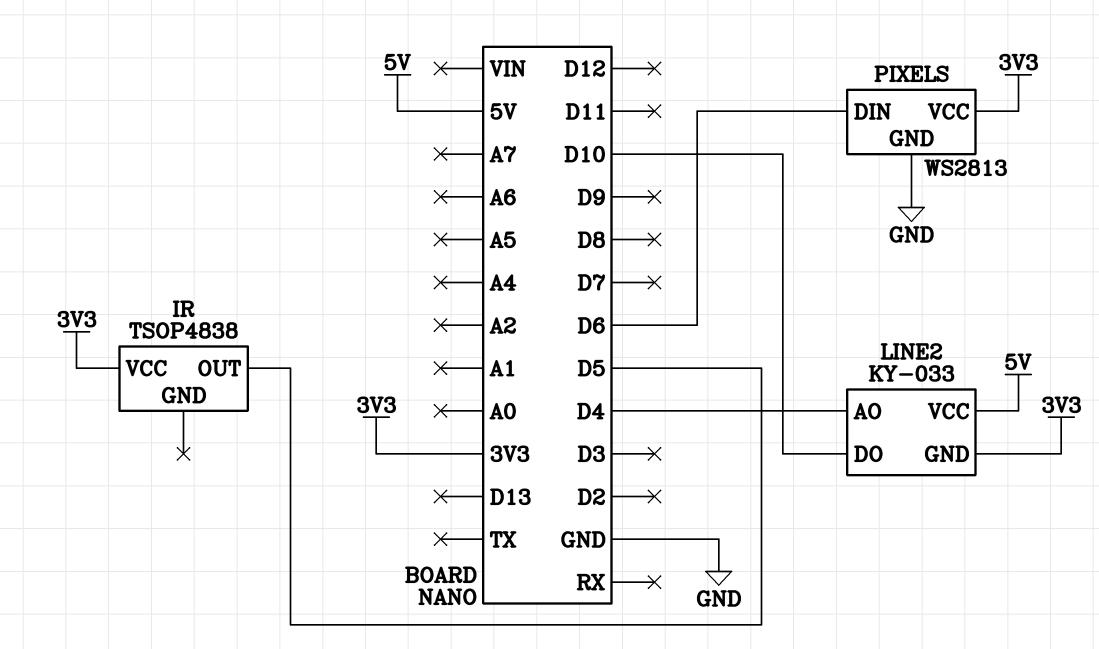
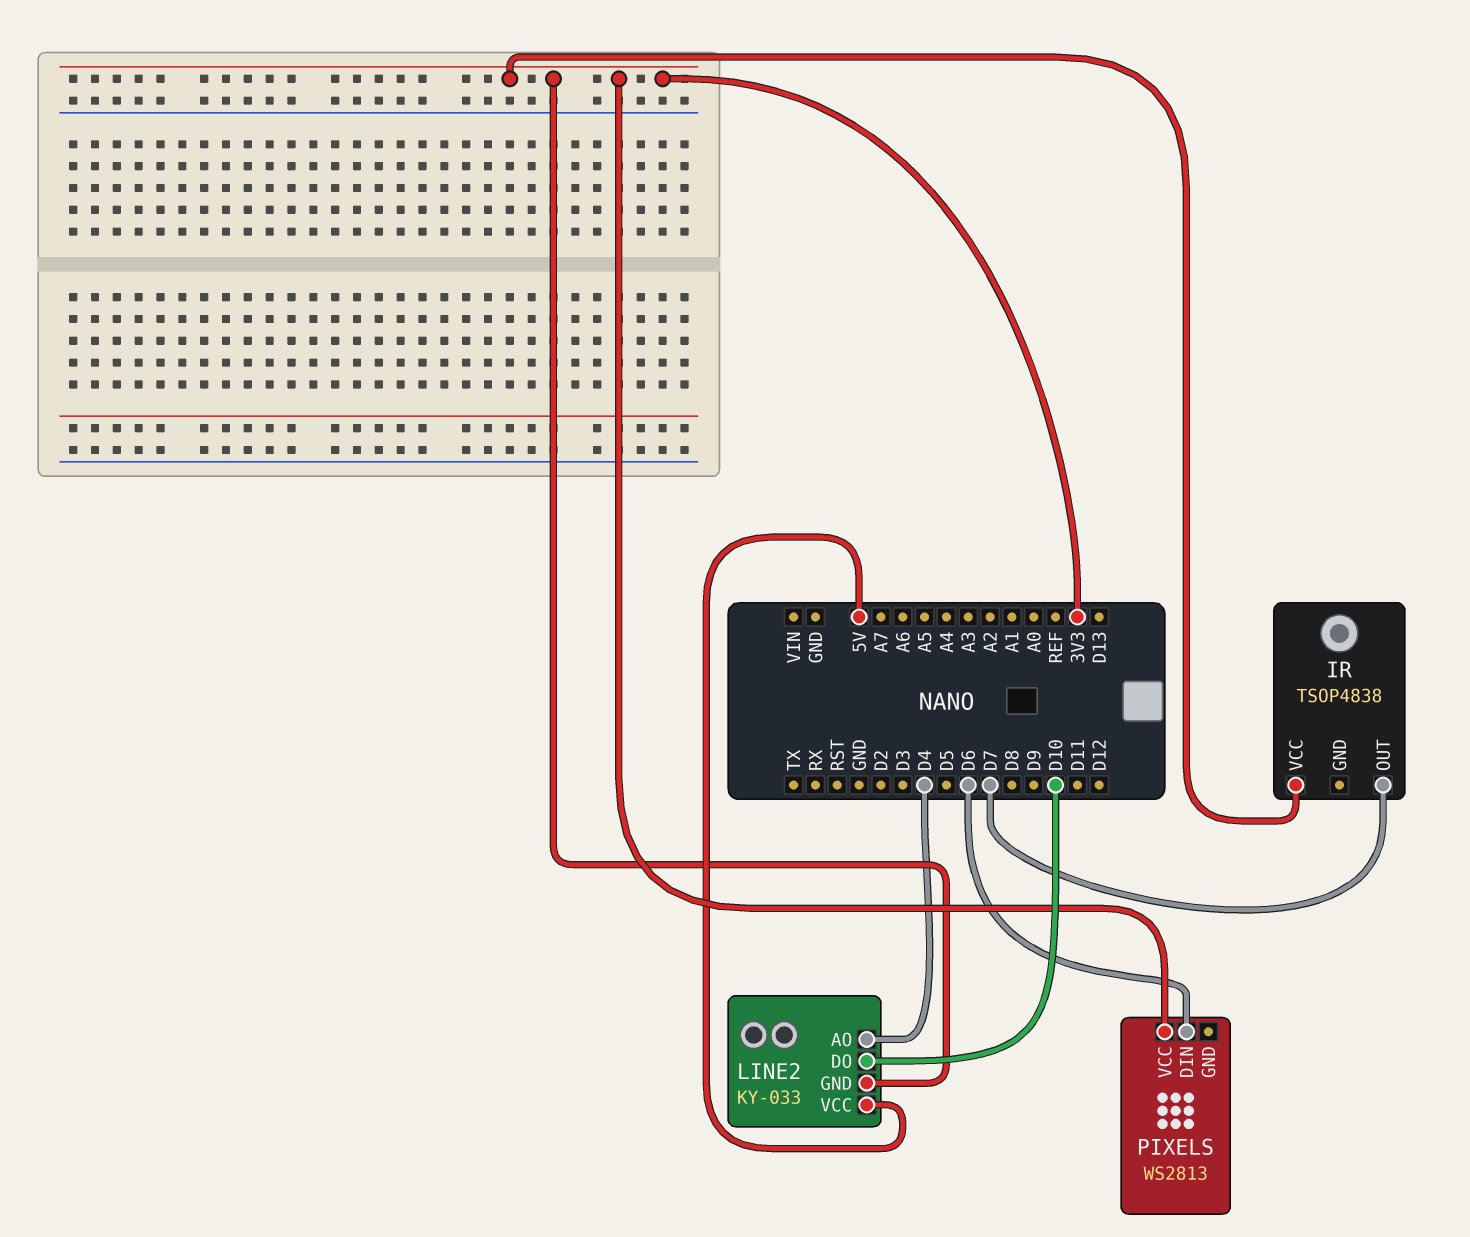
IR pin OUT: D5 -> D7
PIXELS pin GND: GND -> none

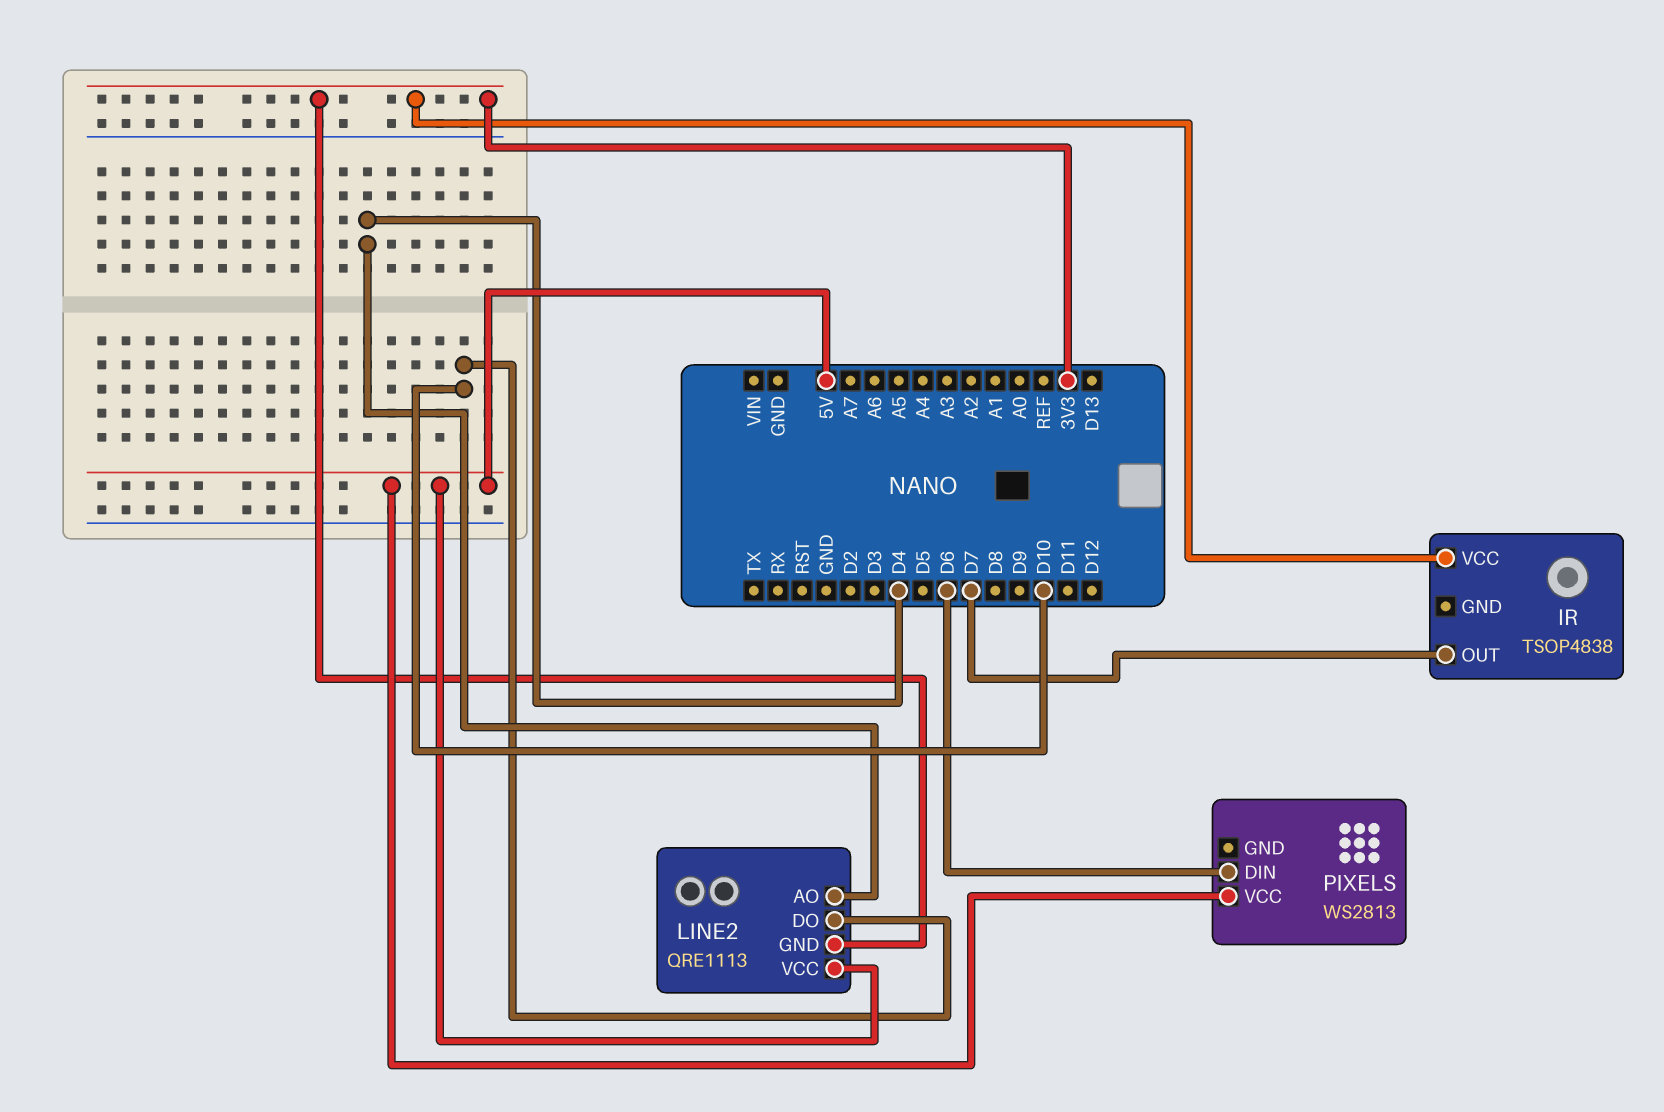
LINE2: KY-033 -> QRE1113
PIXELS pin VCC: 3V3 -> 5V

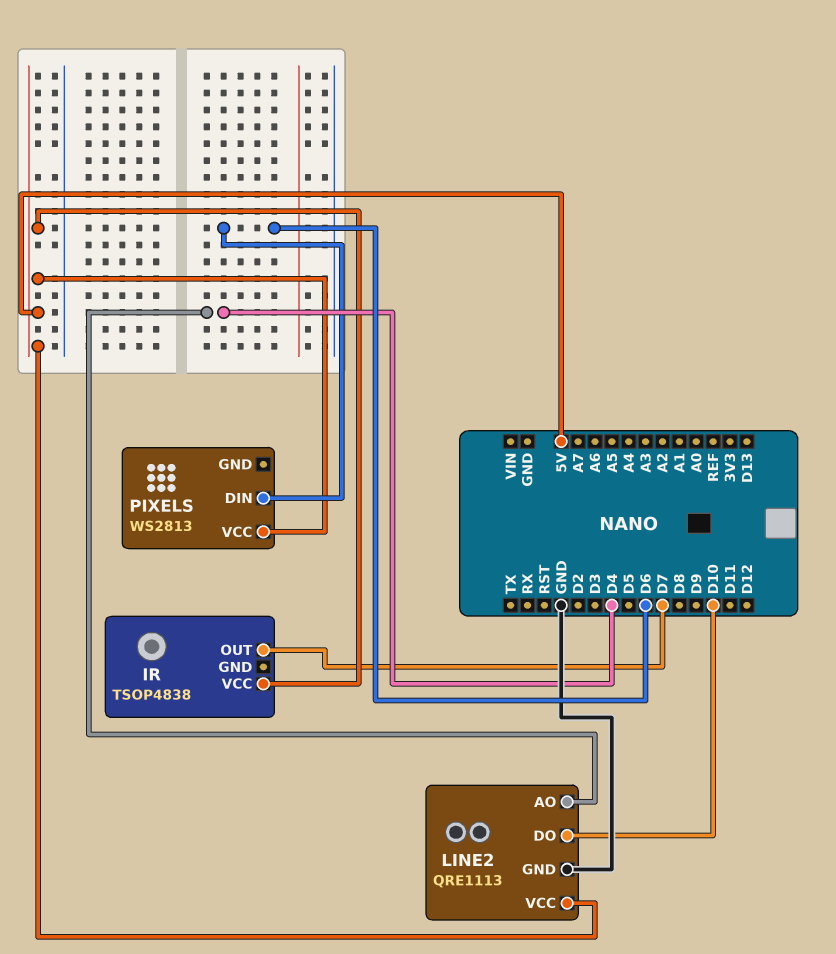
IR pin VCC: 3V3 -> 5V
LINE2 pin GND: 3V3 -> GND

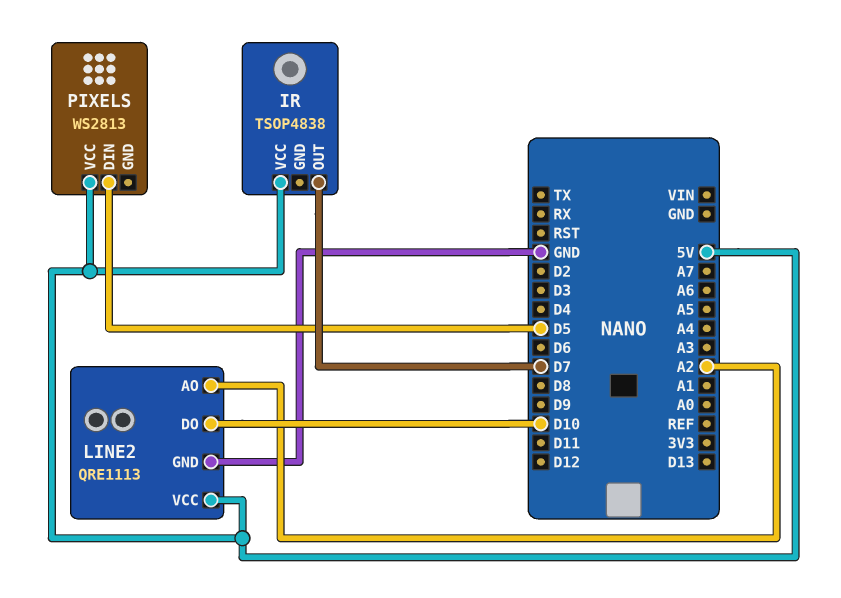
LINE2 pin AO: D4 -> A2
PIXELS pin DIN: D6 -> D5

